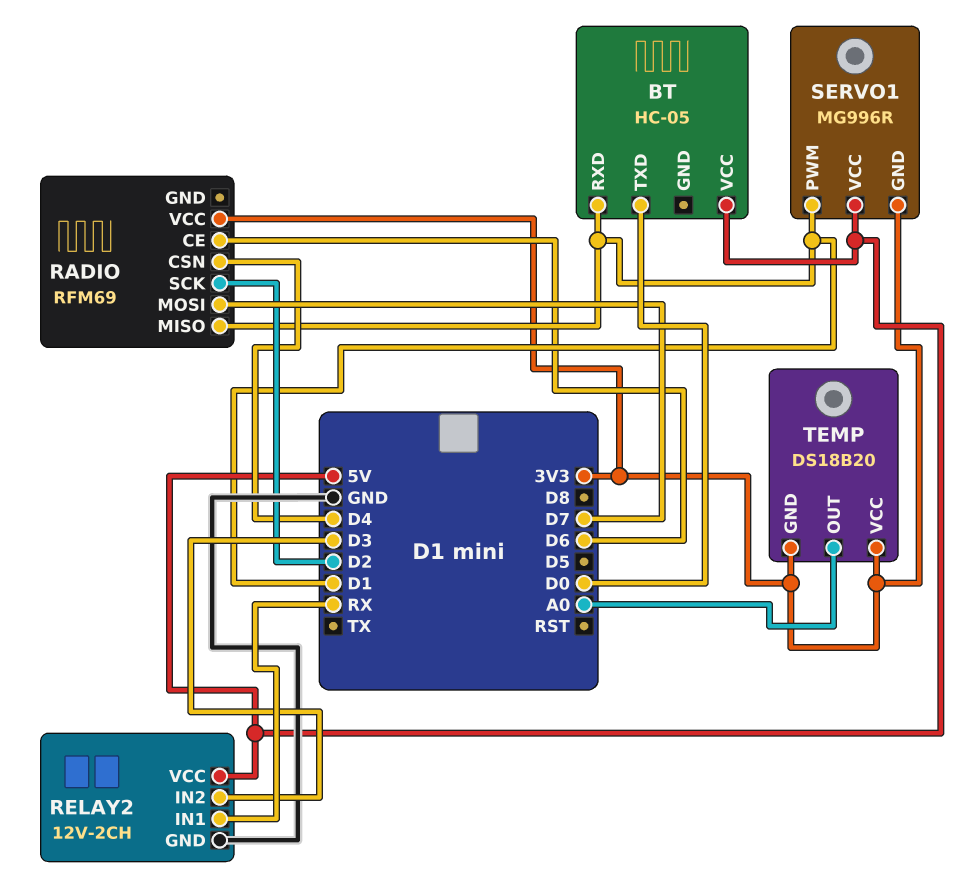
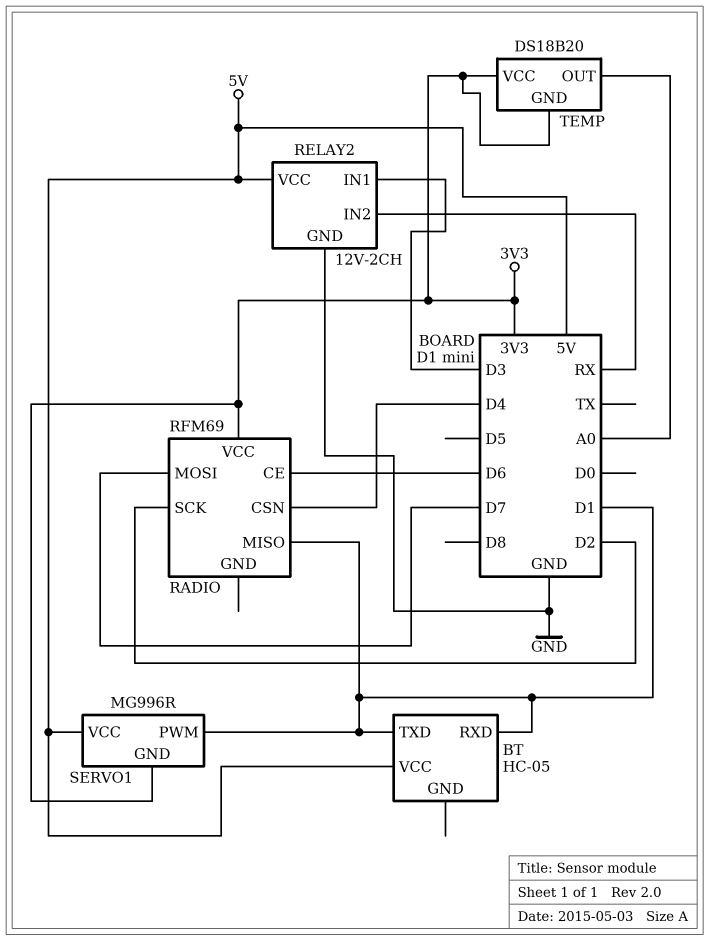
BT pin TXD: D0 -> D1
RELAY2 pin IN1: RX -> D3
RELAY2 pin IN2: D3 -> RX

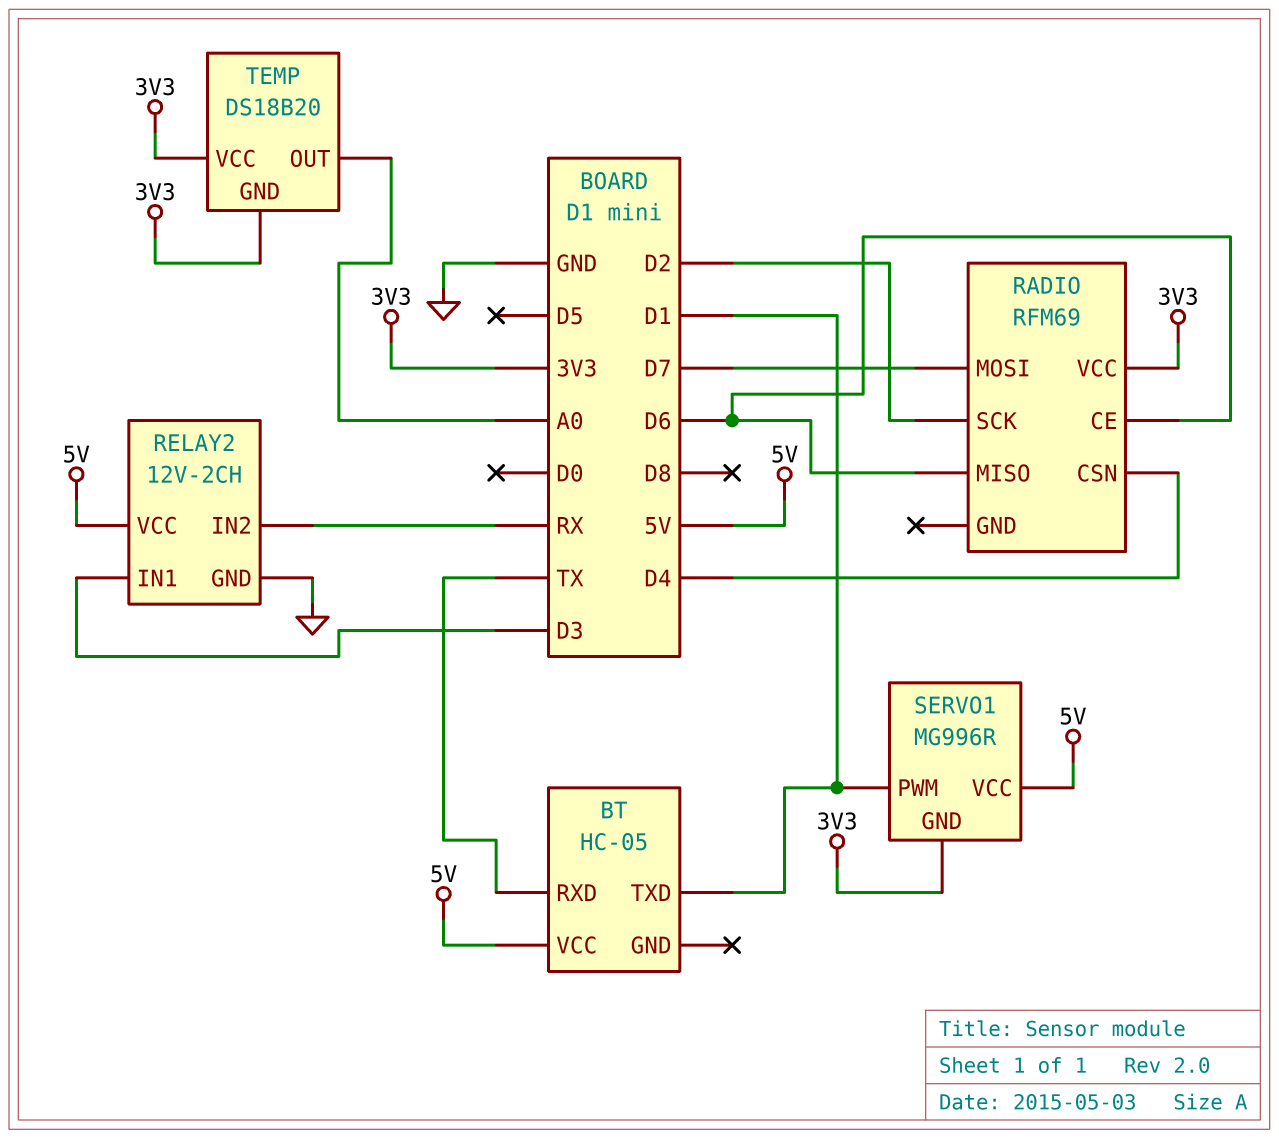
BT pin RXD: D1 -> TX
RADIO pin MISO: D1 -> D6

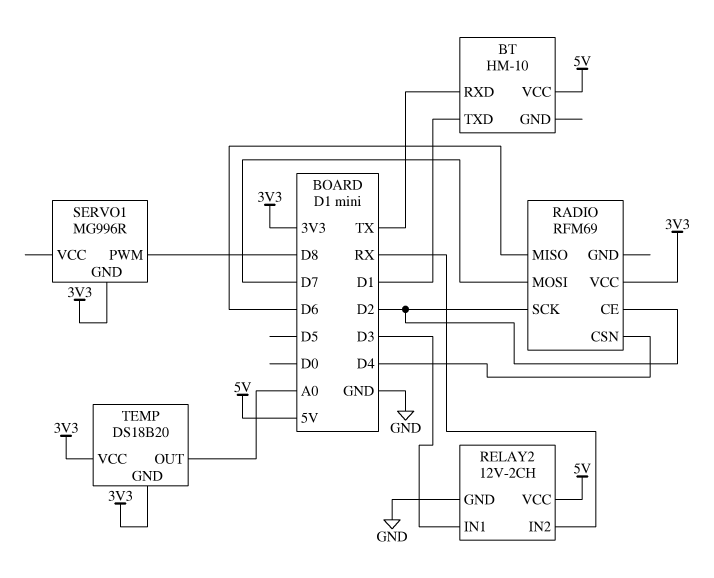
BT: HC-05 -> HM-10
RADIO pin CE: D6 -> D2
SERVO1 pin PWM: D1 -> D8
SERVO1 pin VCC: 5V -> none

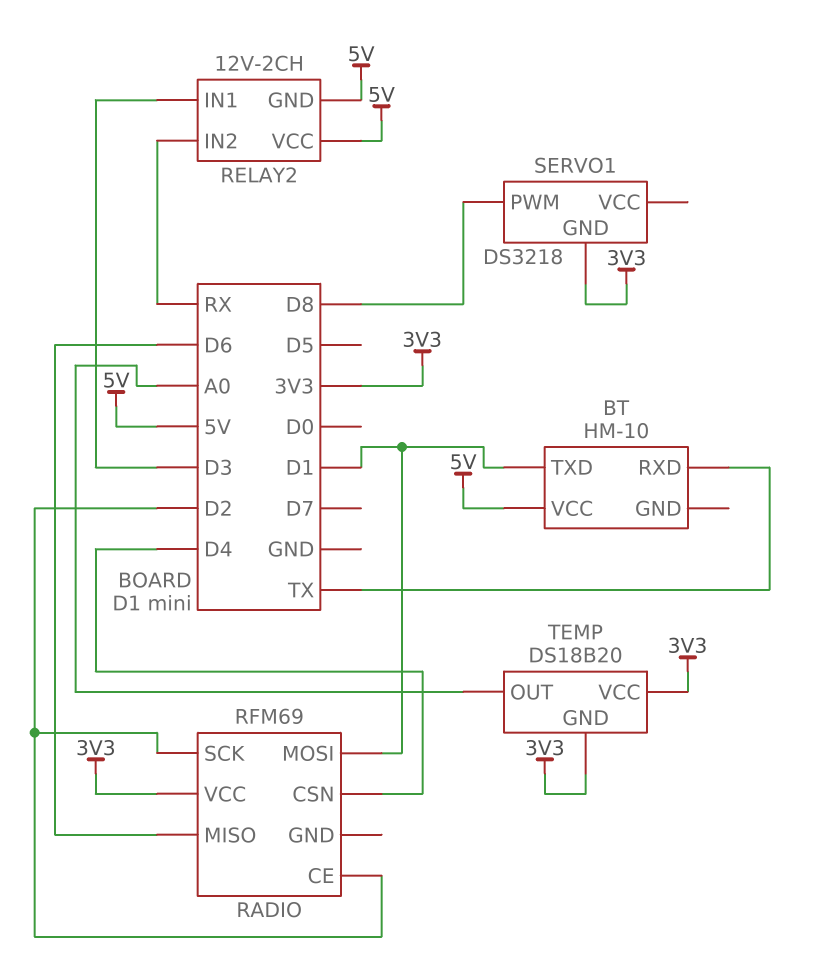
RADIO pin MOSI: D7 -> D1
RELAY2 pin GND: GND -> 5V
SERVO1: MG996R -> DS3218

